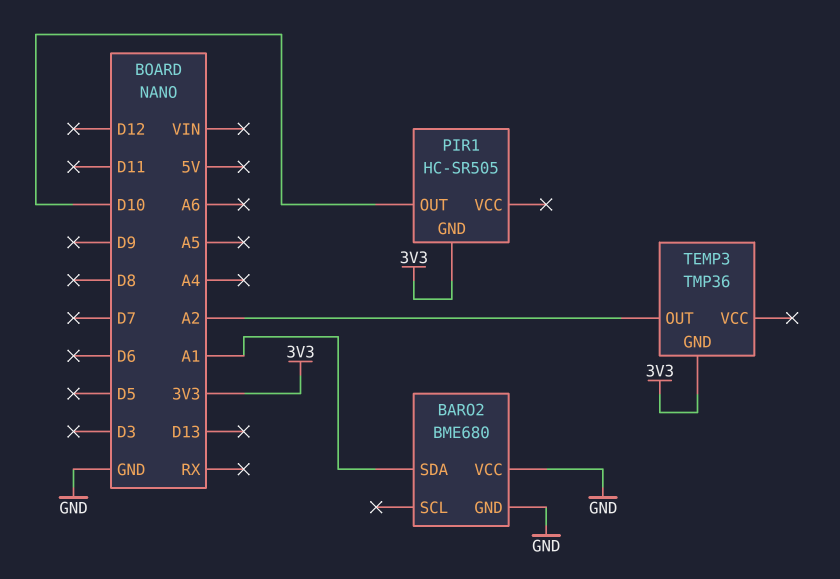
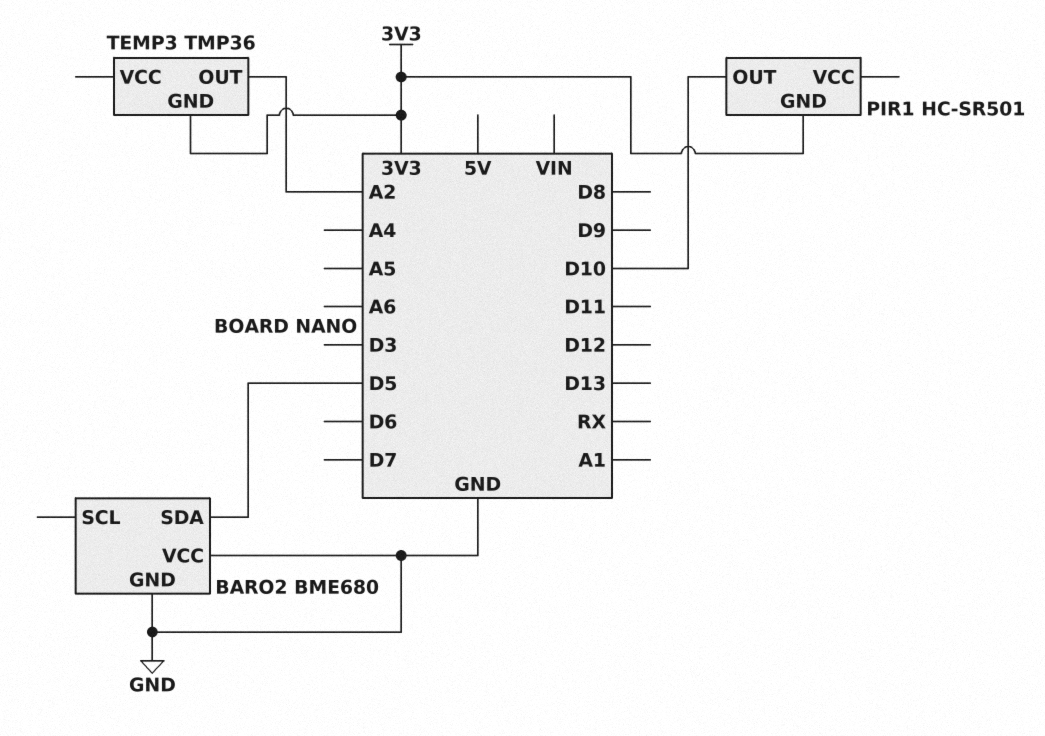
BARO2 pin SDA: A1 -> D5
PIR1: HC-SR505 -> HC-SR501

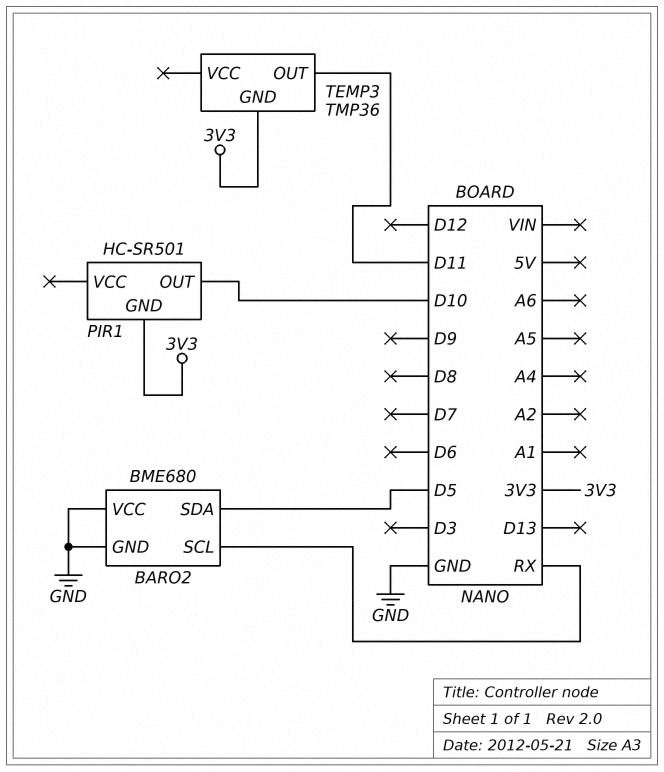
BARO2 pin SCL: none -> RX
TEMP3 pin OUT: A2 -> D11

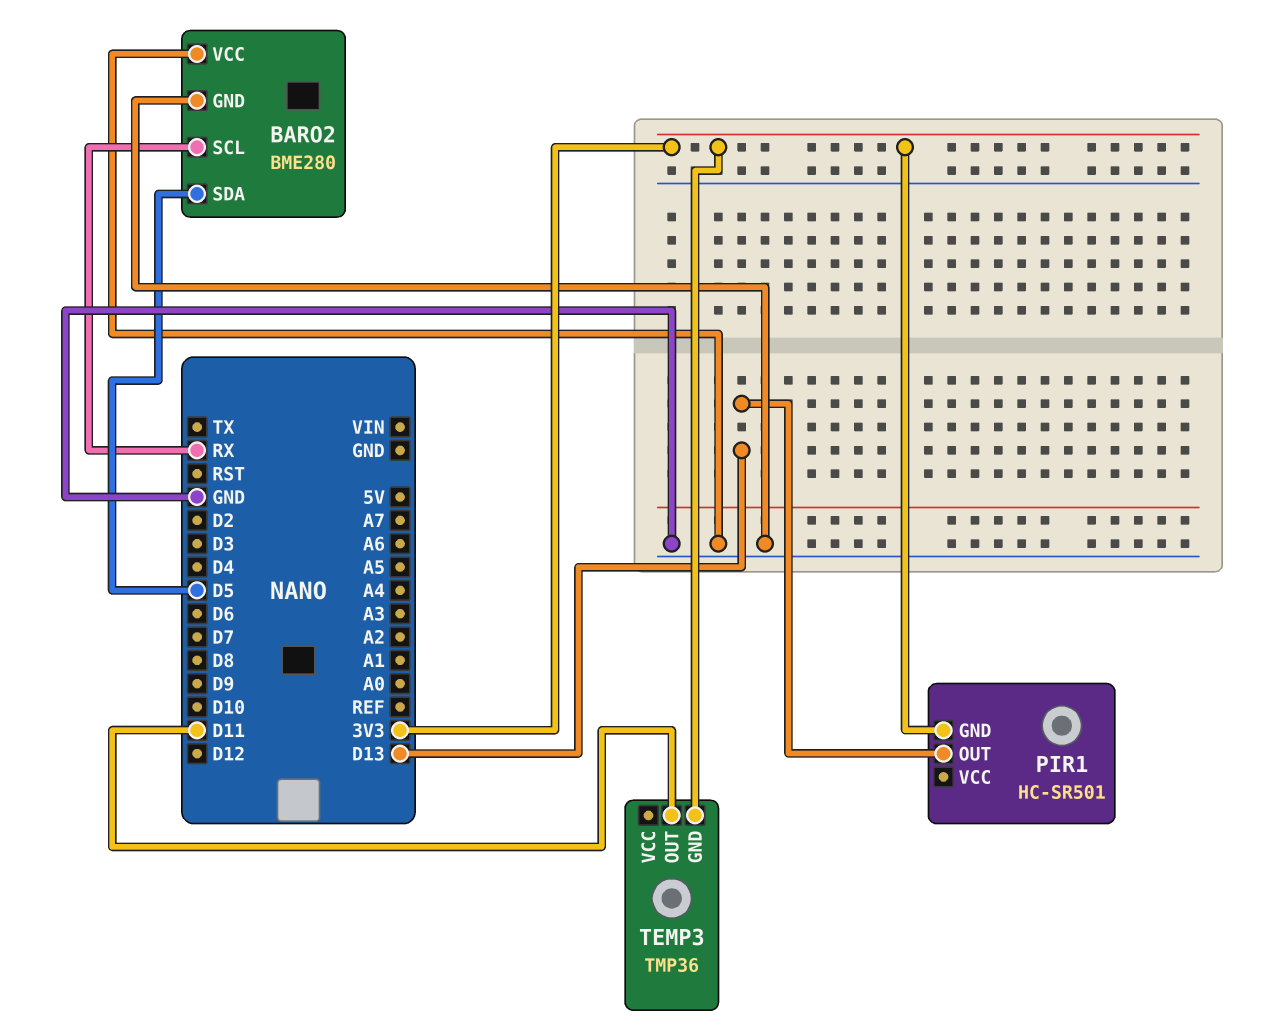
BARO2: BME680 -> BME280
PIR1 pin OUT: D10 -> D13

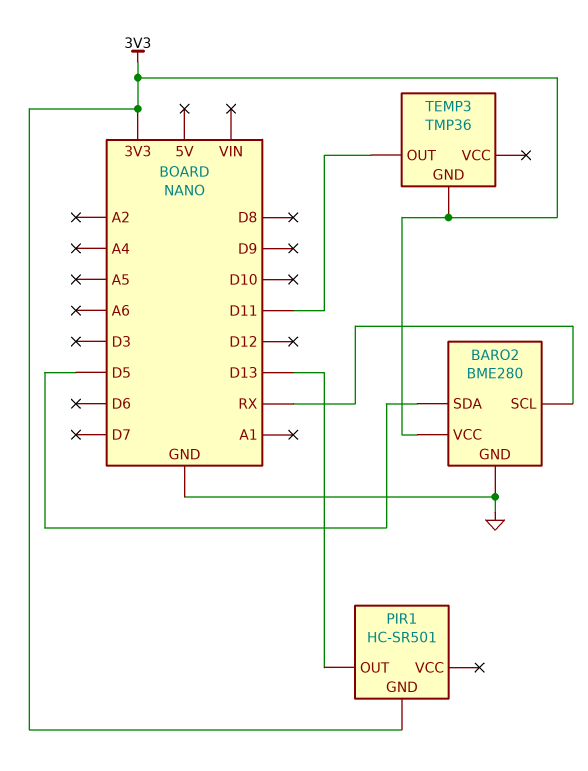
BARO2 pin VCC: GND -> 3V3

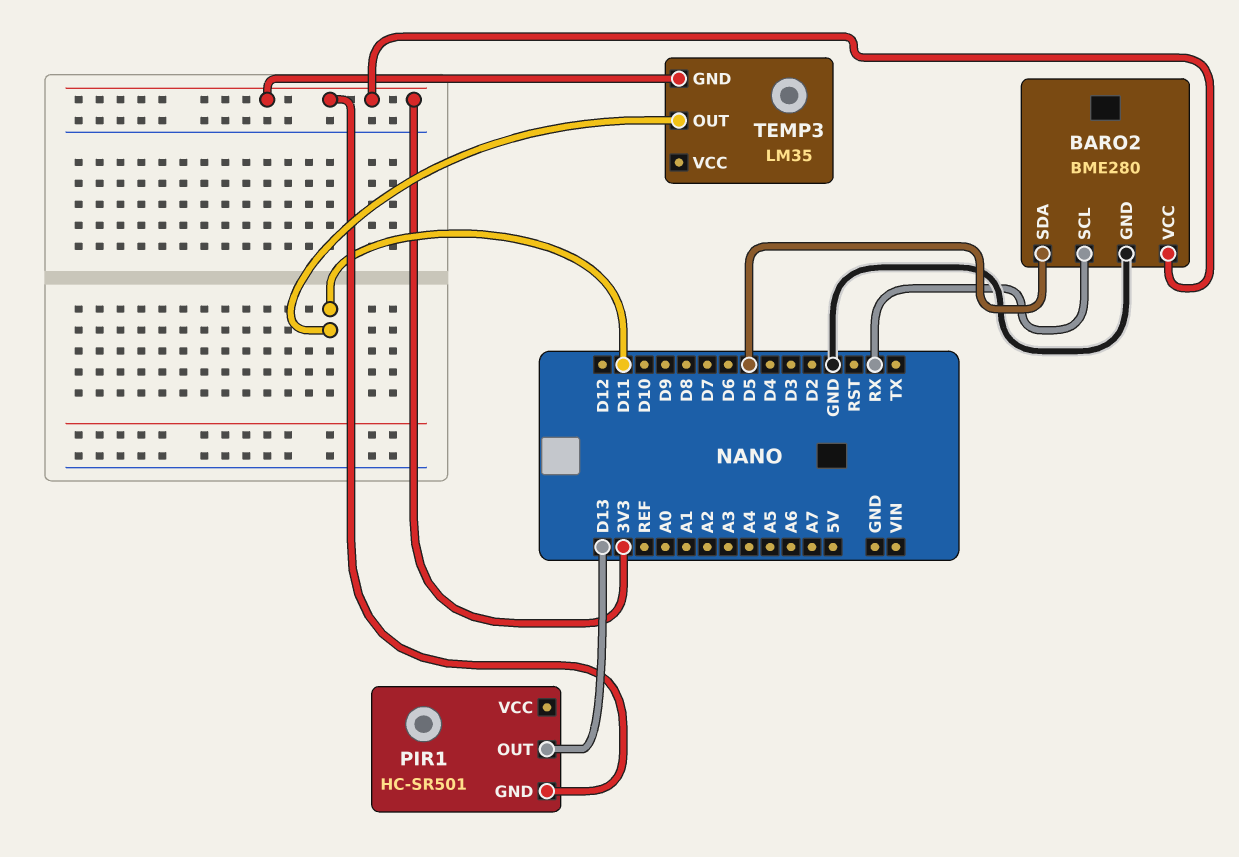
TEMP3: TMP36 -> LM35

